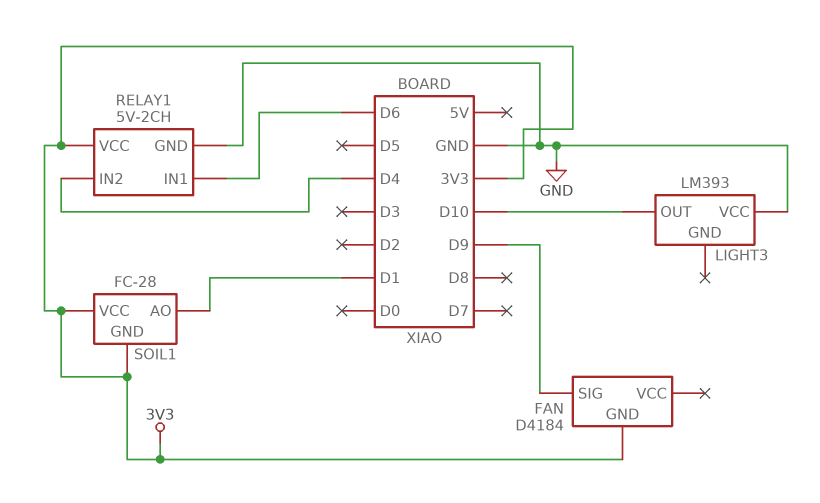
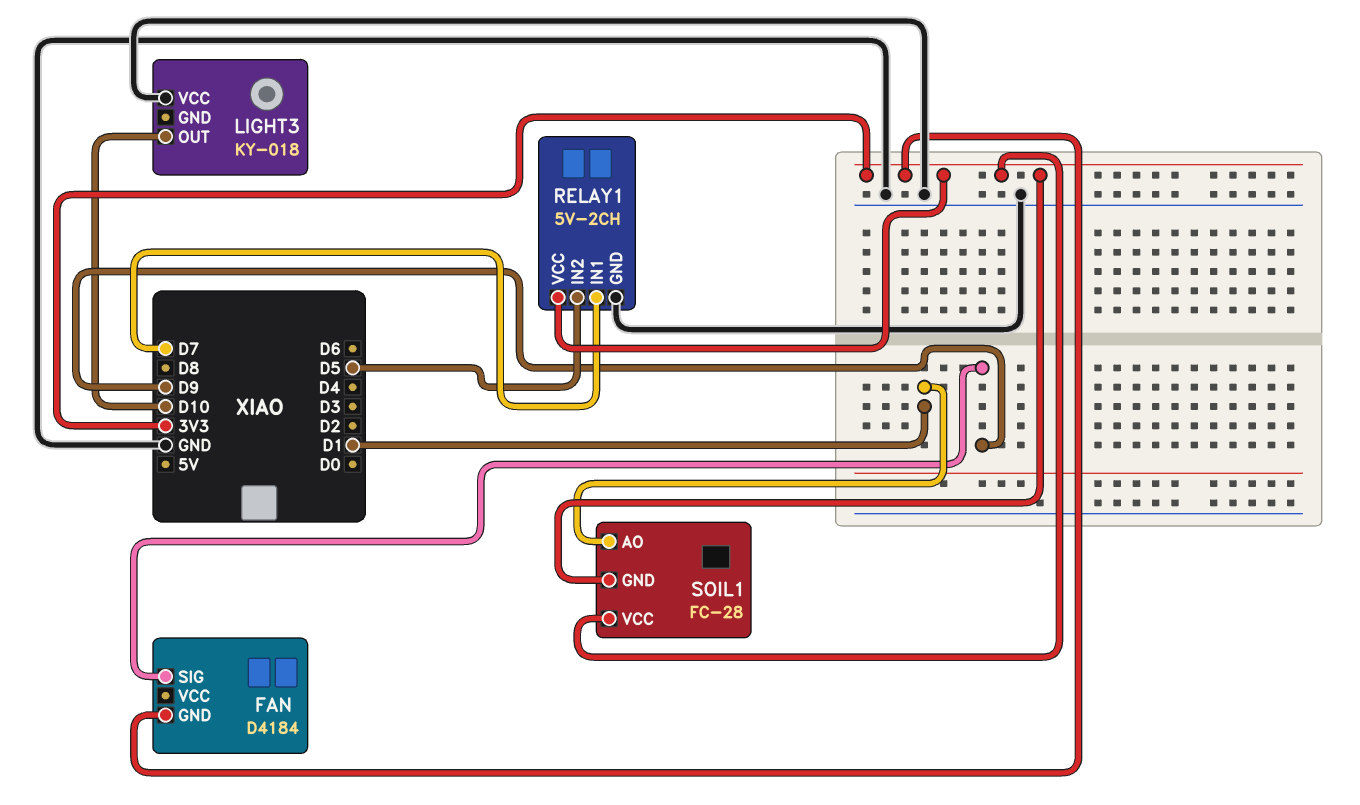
LIGHT3: LM393 -> KY-018
RELAY1 pin IN1: D6 -> D7
RELAY1 pin IN2: D4 -> D5

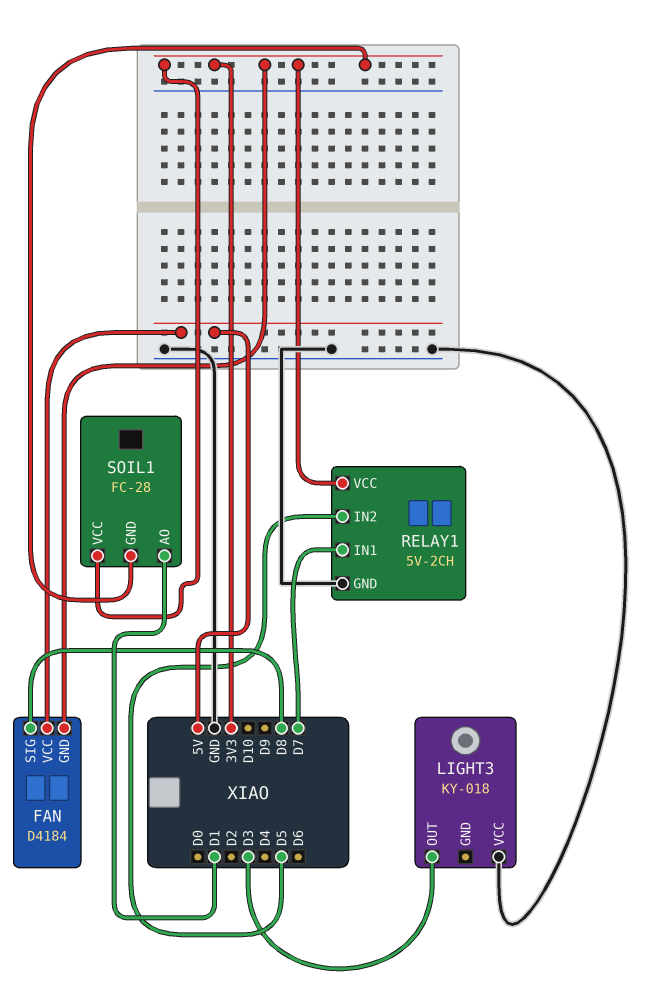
FAN pin SIG: D9 -> D8
FAN pin VCC: none -> 5V
LIGHT3 pin OUT: D10 -> D3

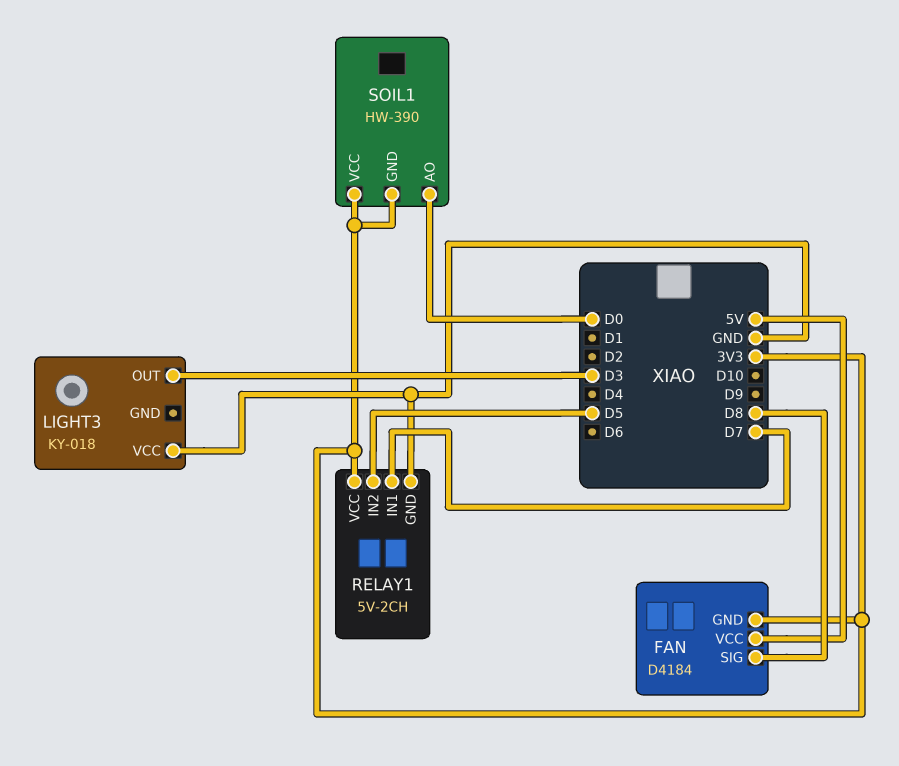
SOIL1: FC-28 -> HW-390
SOIL1 pin AO: D1 -> D0

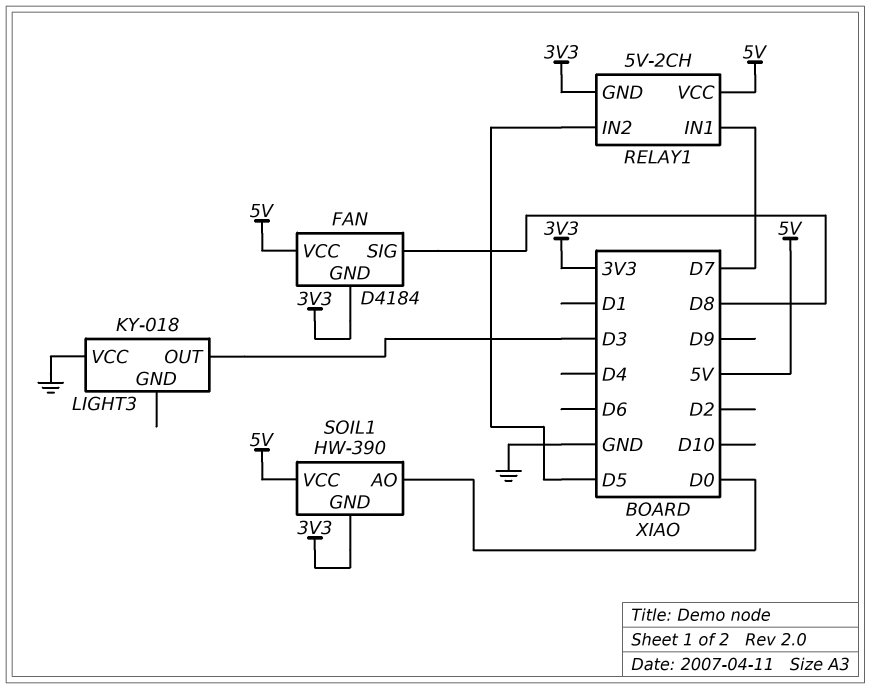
RELAY1 pin GND: GND -> 3V3
RELAY1 pin VCC: 3V3 -> 5V
SOIL1 pin VCC: 3V3 -> 5V

